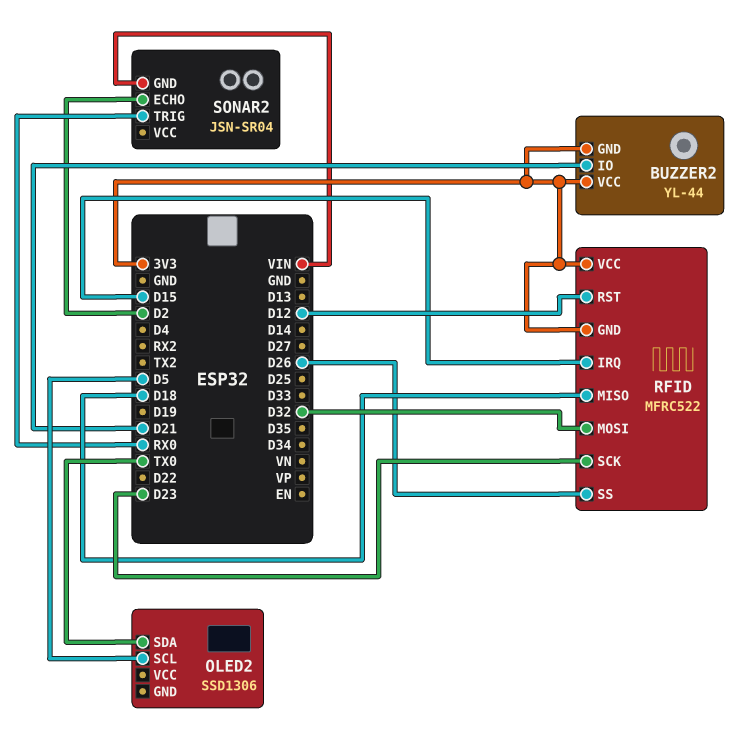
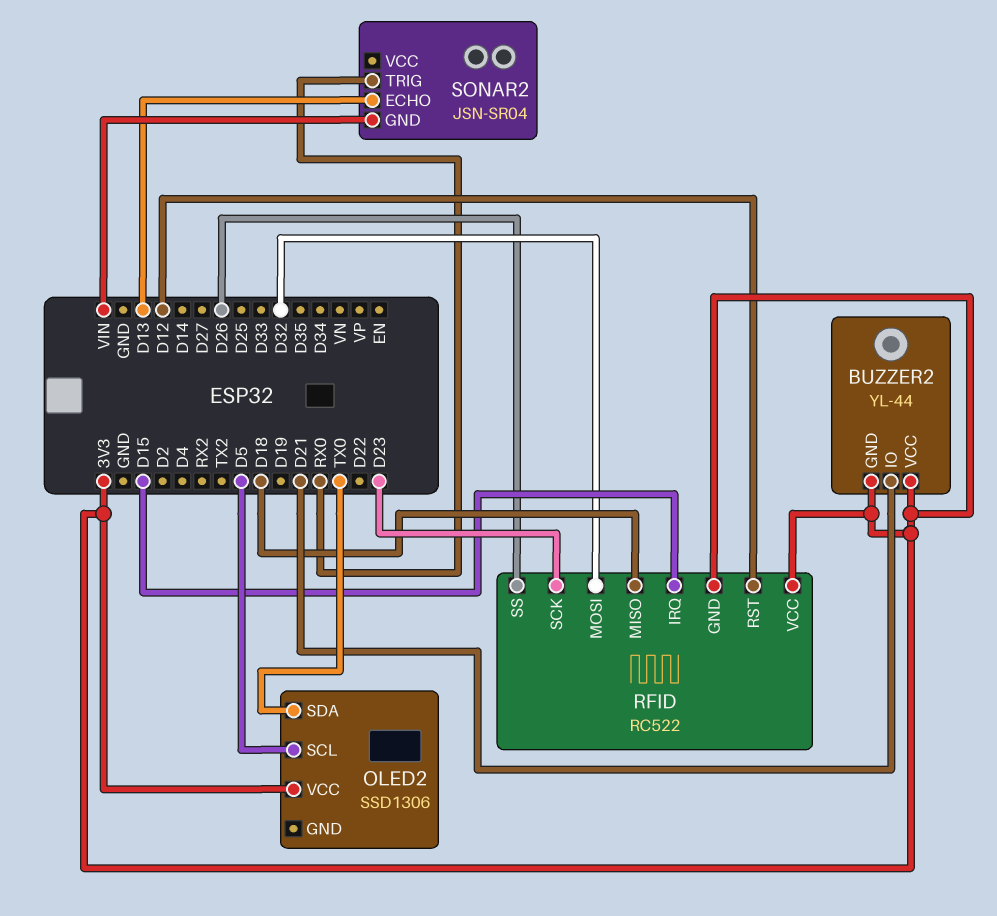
OLED2 pin VCC: none -> 3V3
RFID: MFRC522 -> RC522
SONAR2 pin ECHO: D2 -> D13

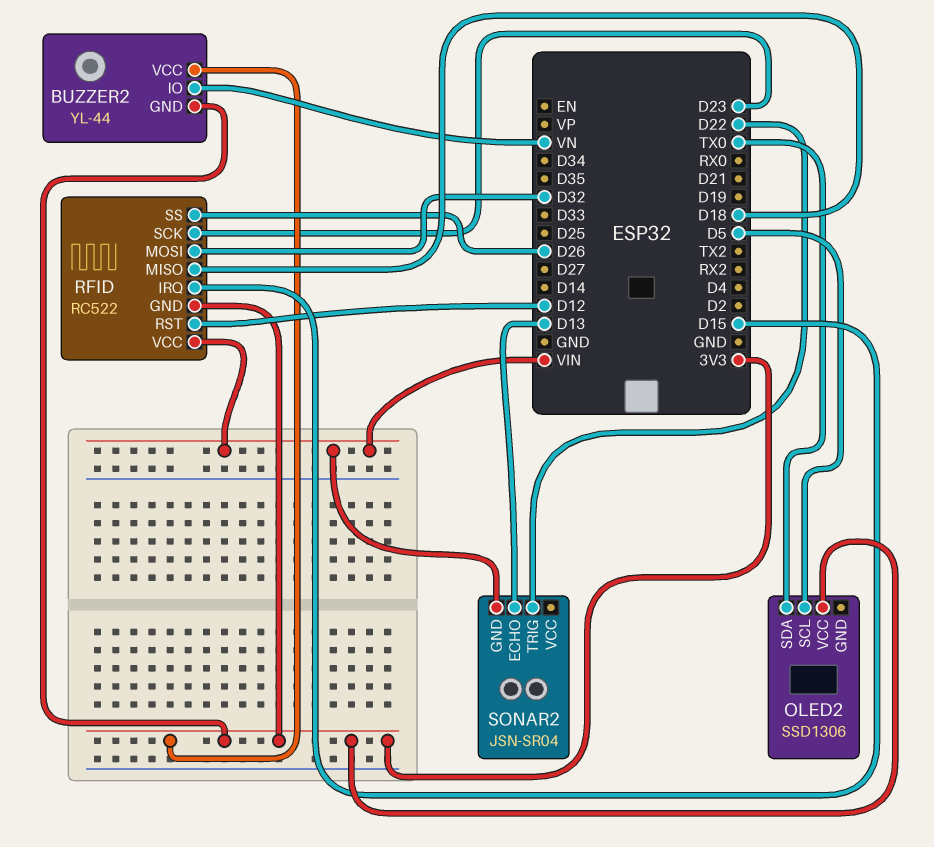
BUZZER2 pin IO: D21 -> VN
RFID pin VCC: 3V3 -> VIN
SONAR2 pin TRIG: RX0 -> D22

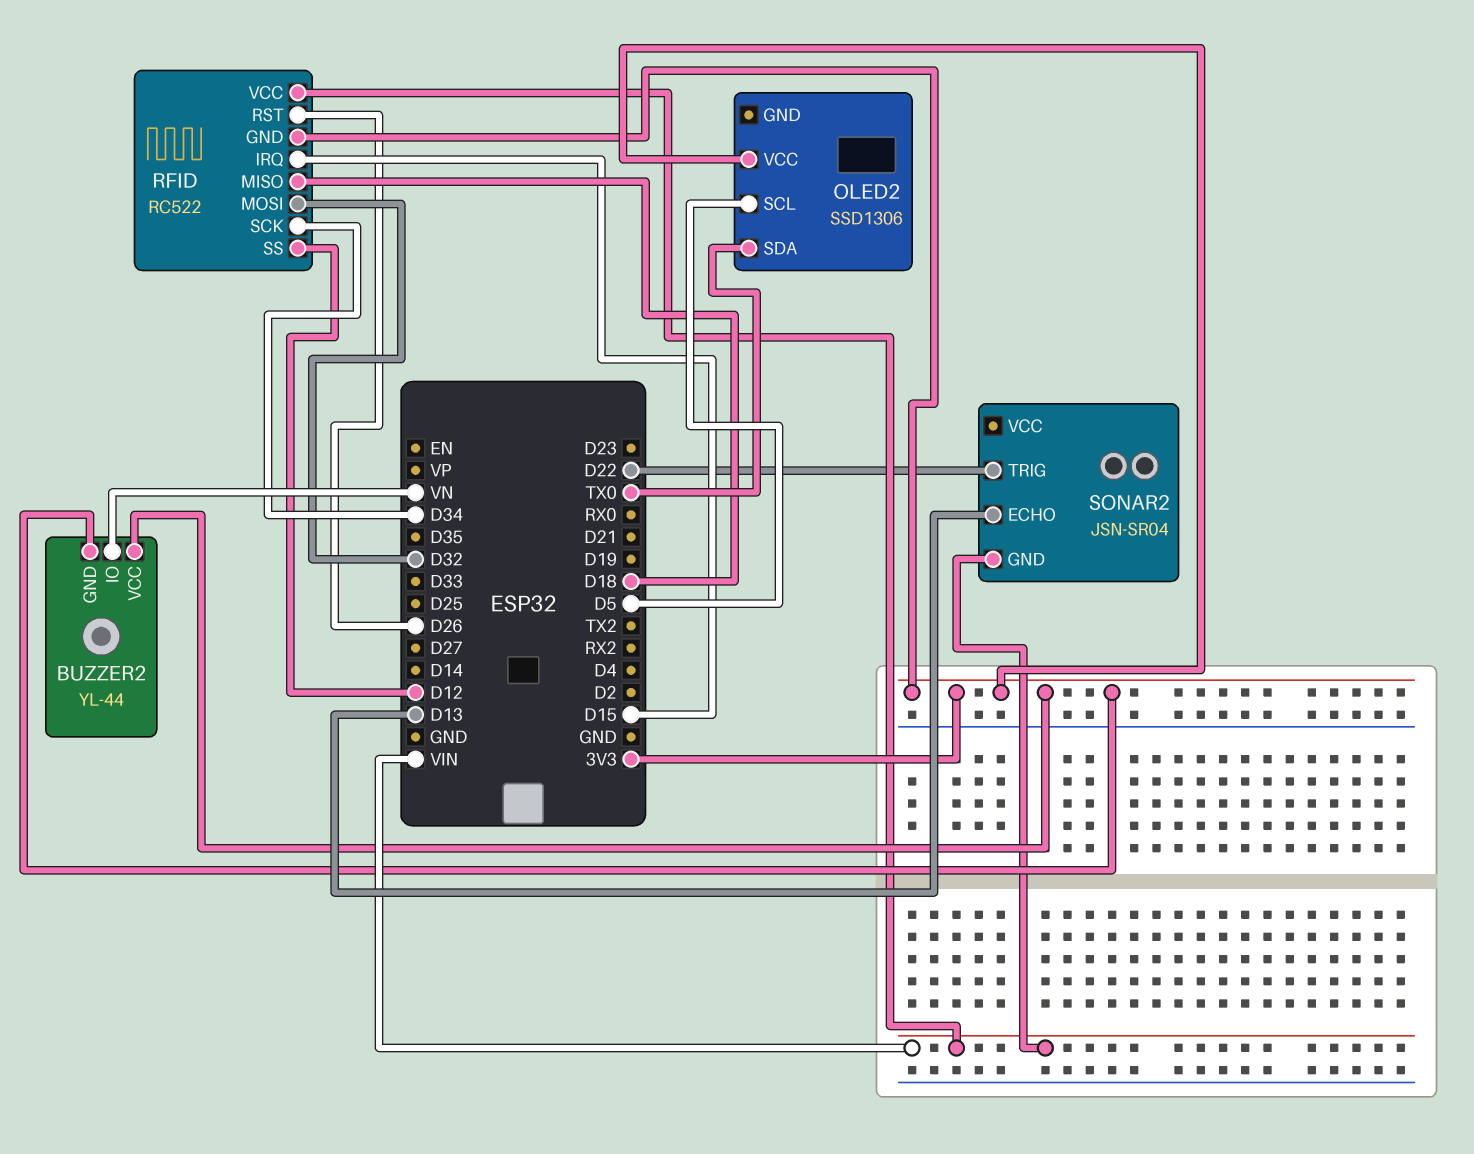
RFID pin RST: D12 -> D26
RFID pin SCK: D23 -> D34
RFID pin SS: D26 -> D12

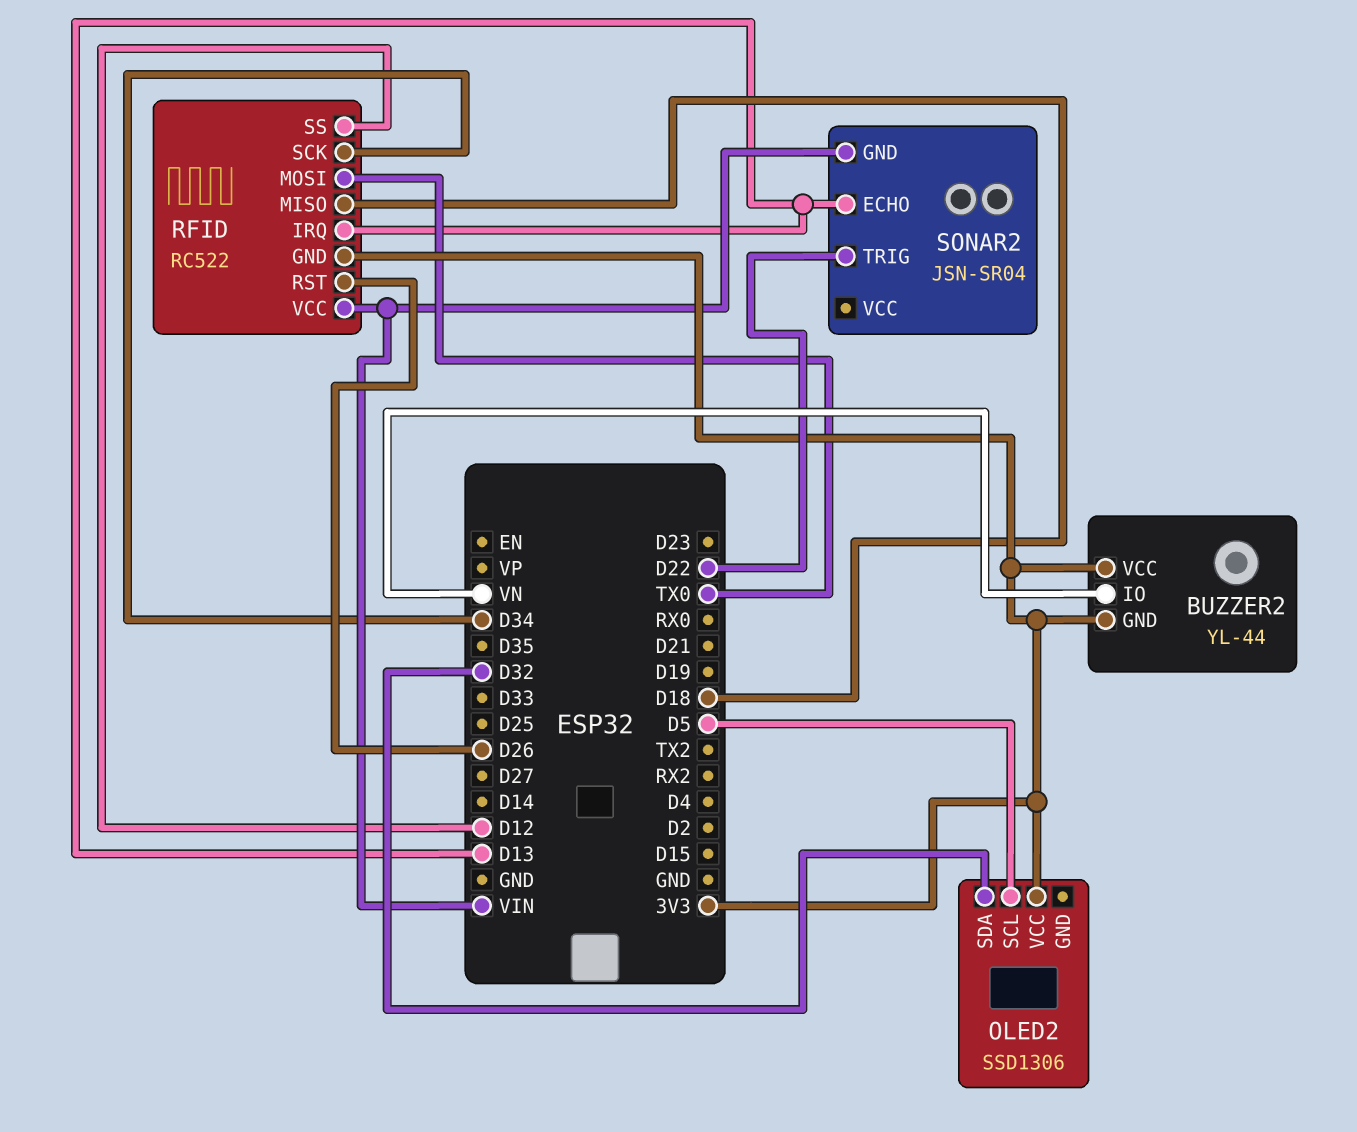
OLED2 pin SDA: TX0 -> D32
RFID pin IRQ: D15 -> D13
RFID pin MOSI: D32 -> TX0

